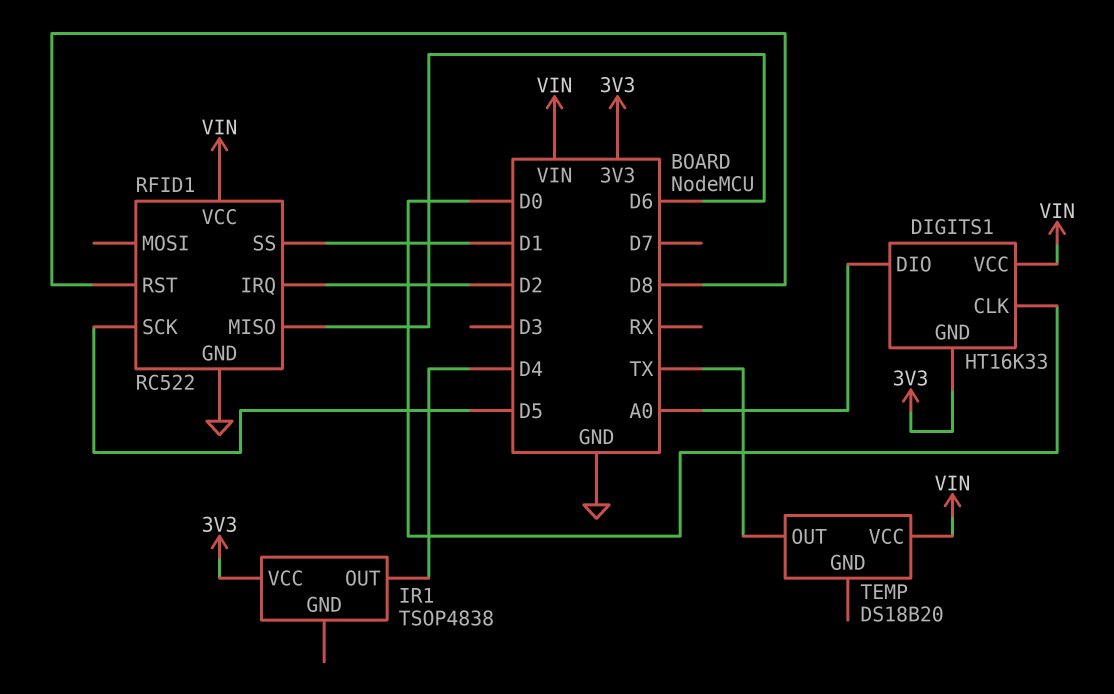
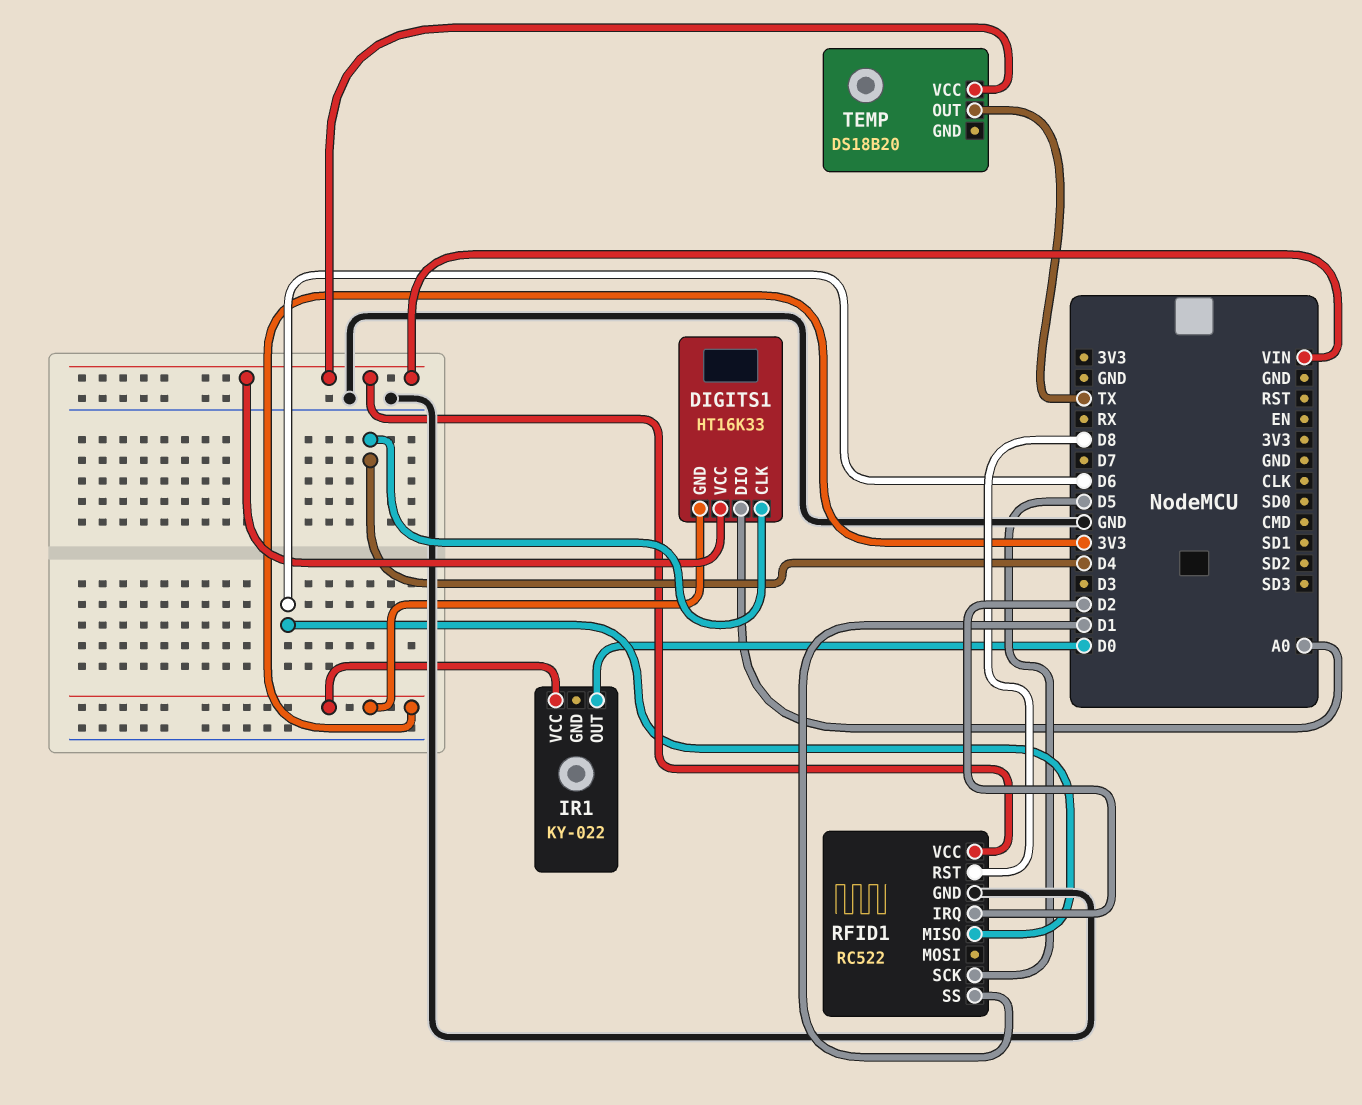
DIGITS1 pin CLK: D0 -> D4
IR1: TSOP4838 -> KY-022
IR1 pin OUT: D4 -> D0

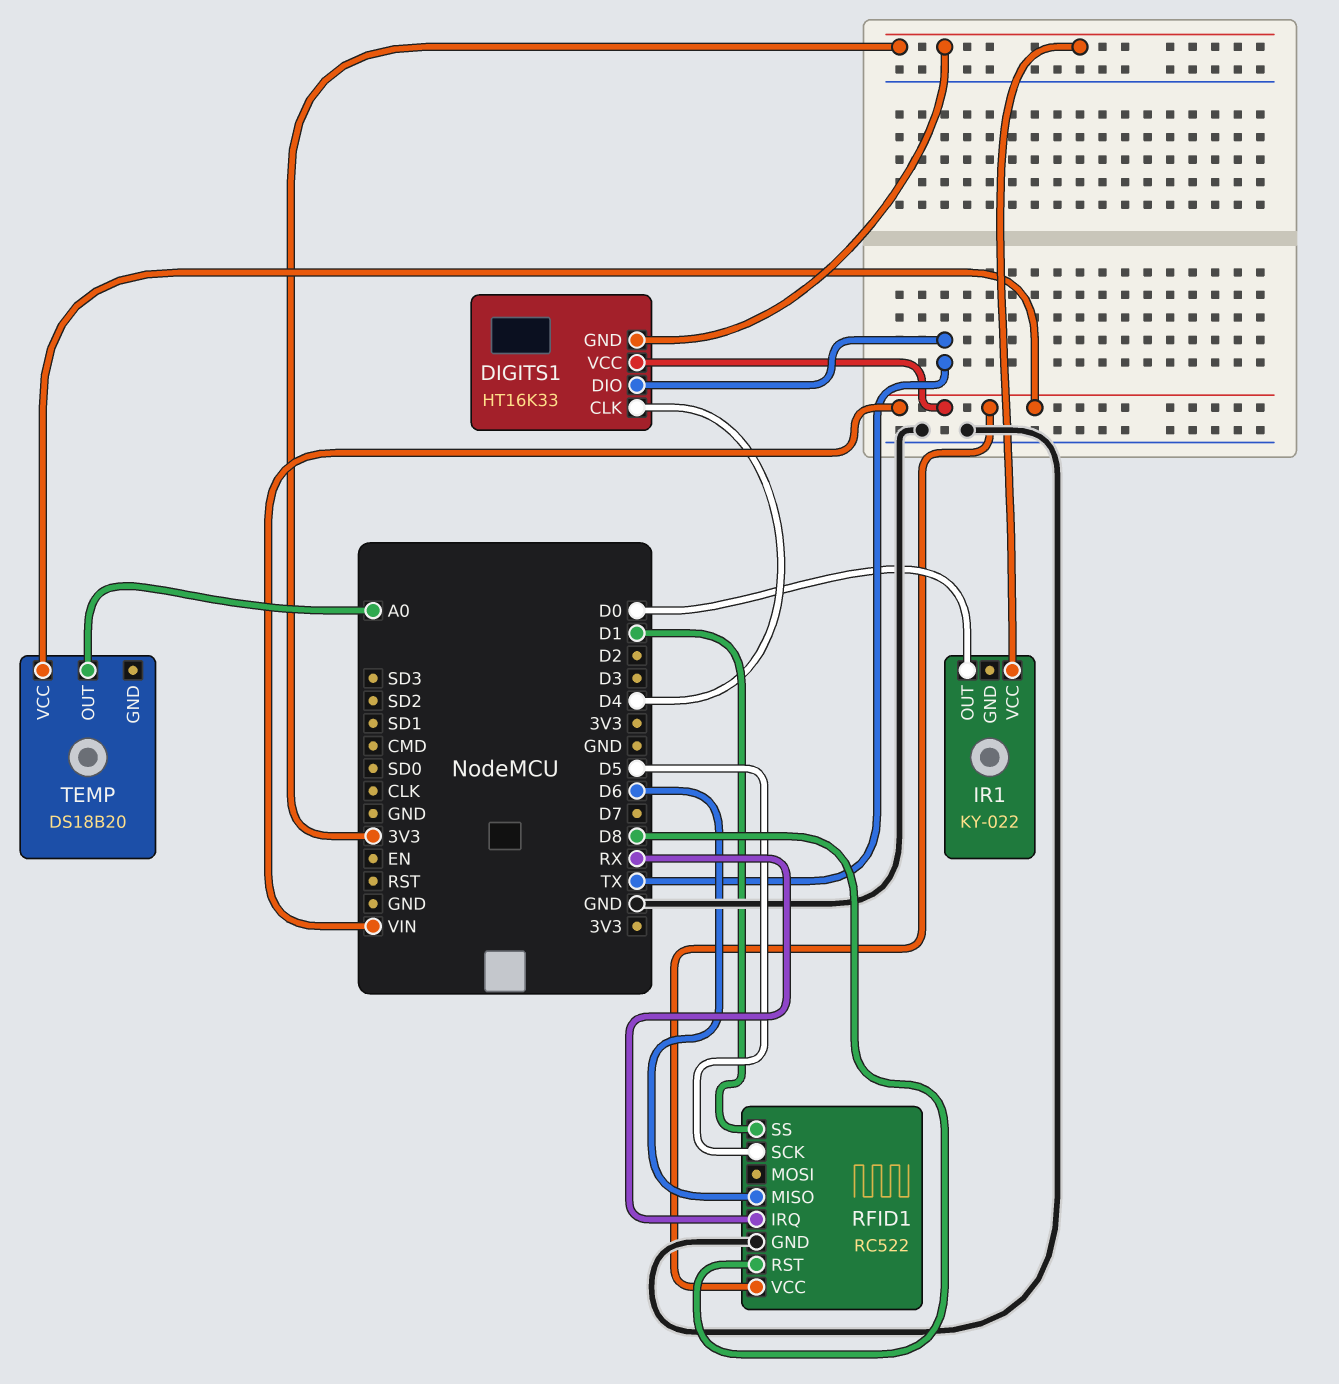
DIGITS1 pin DIO: A0 -> TX
RFID1 pin IRQ: D2 -> RX
TEMP pin OUT: TX -> A0

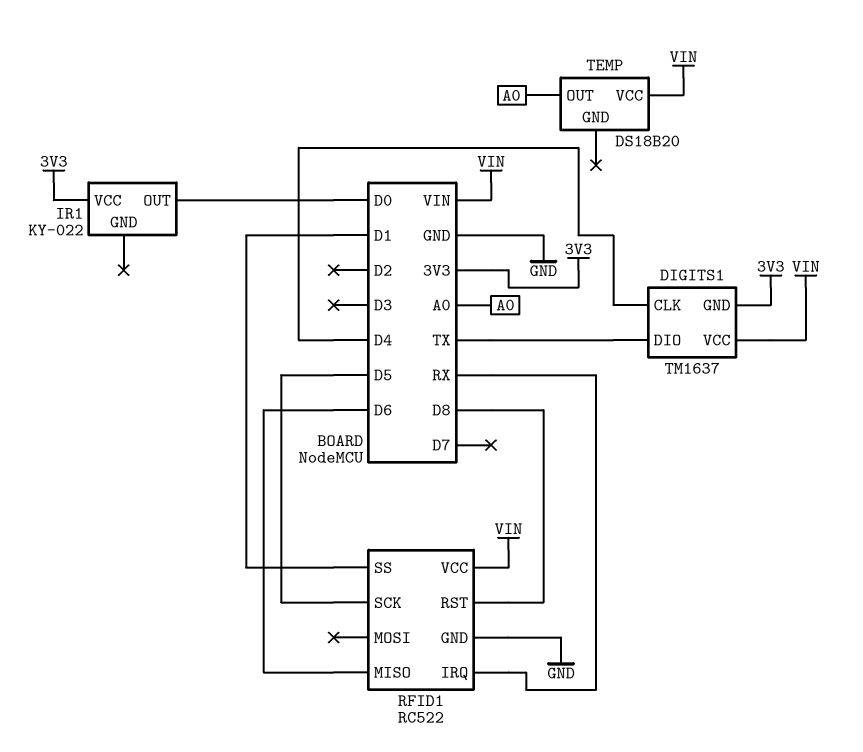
DIGITS1: HT16K33 -> TM1637

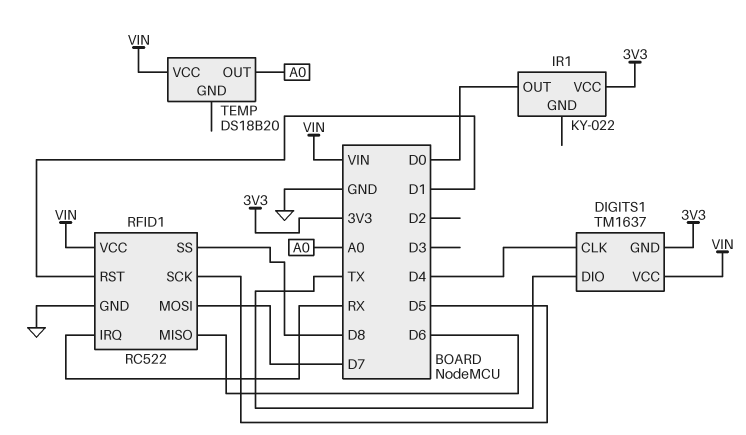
RFID1 pin MOSI: none -> D7
RFID1 pin RST: D8 -> D1
RFID1 pin SS: D1 -> D8

